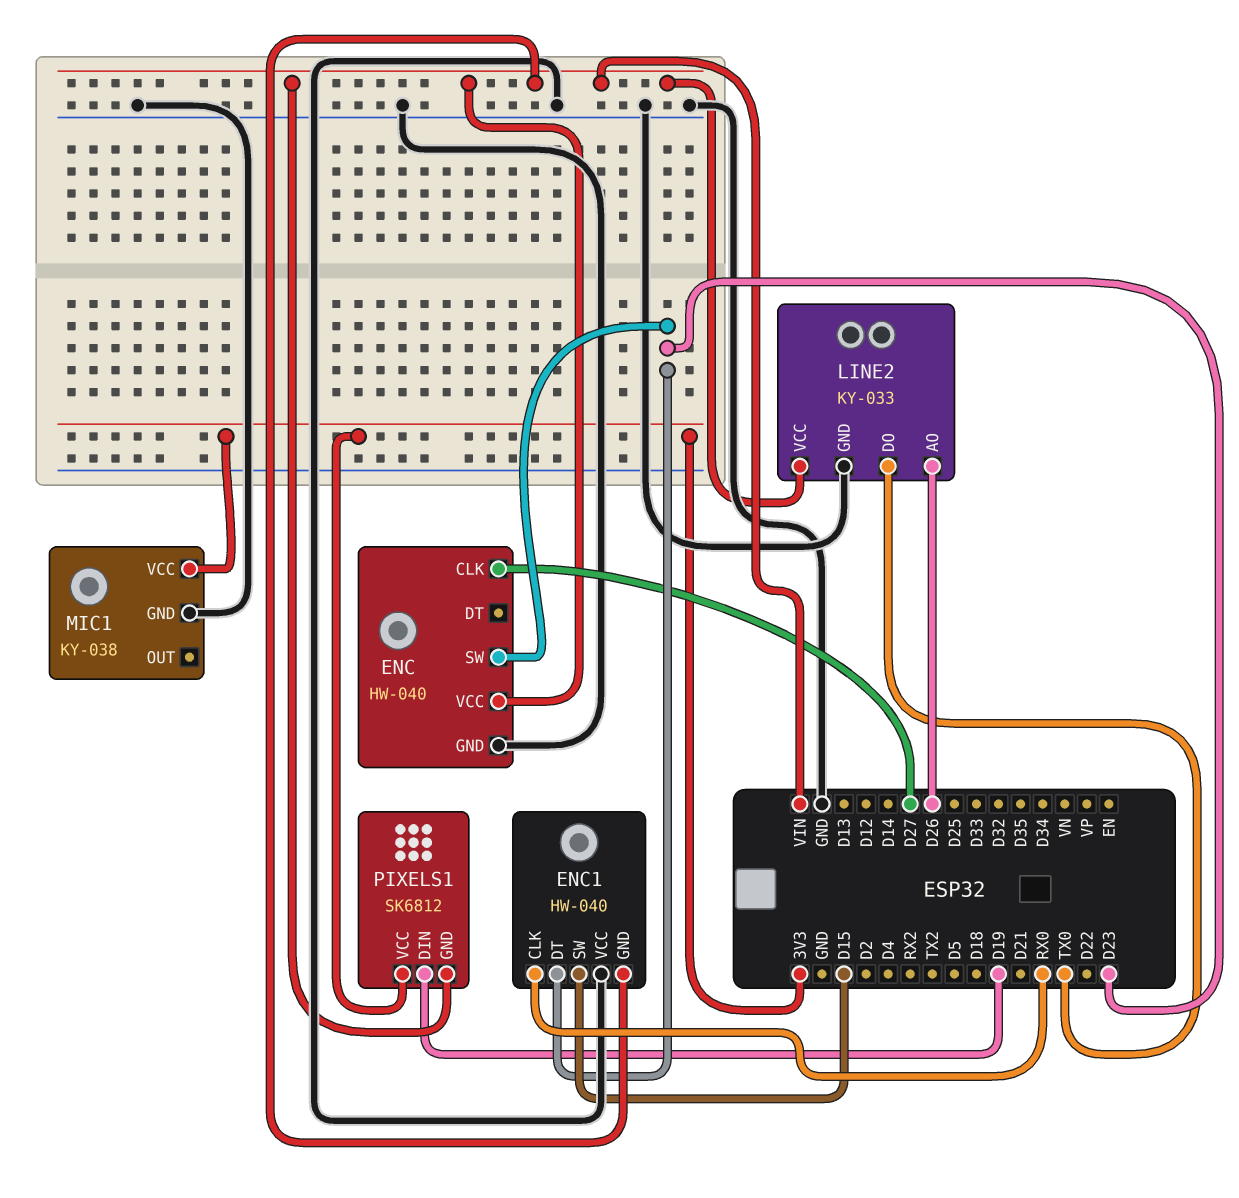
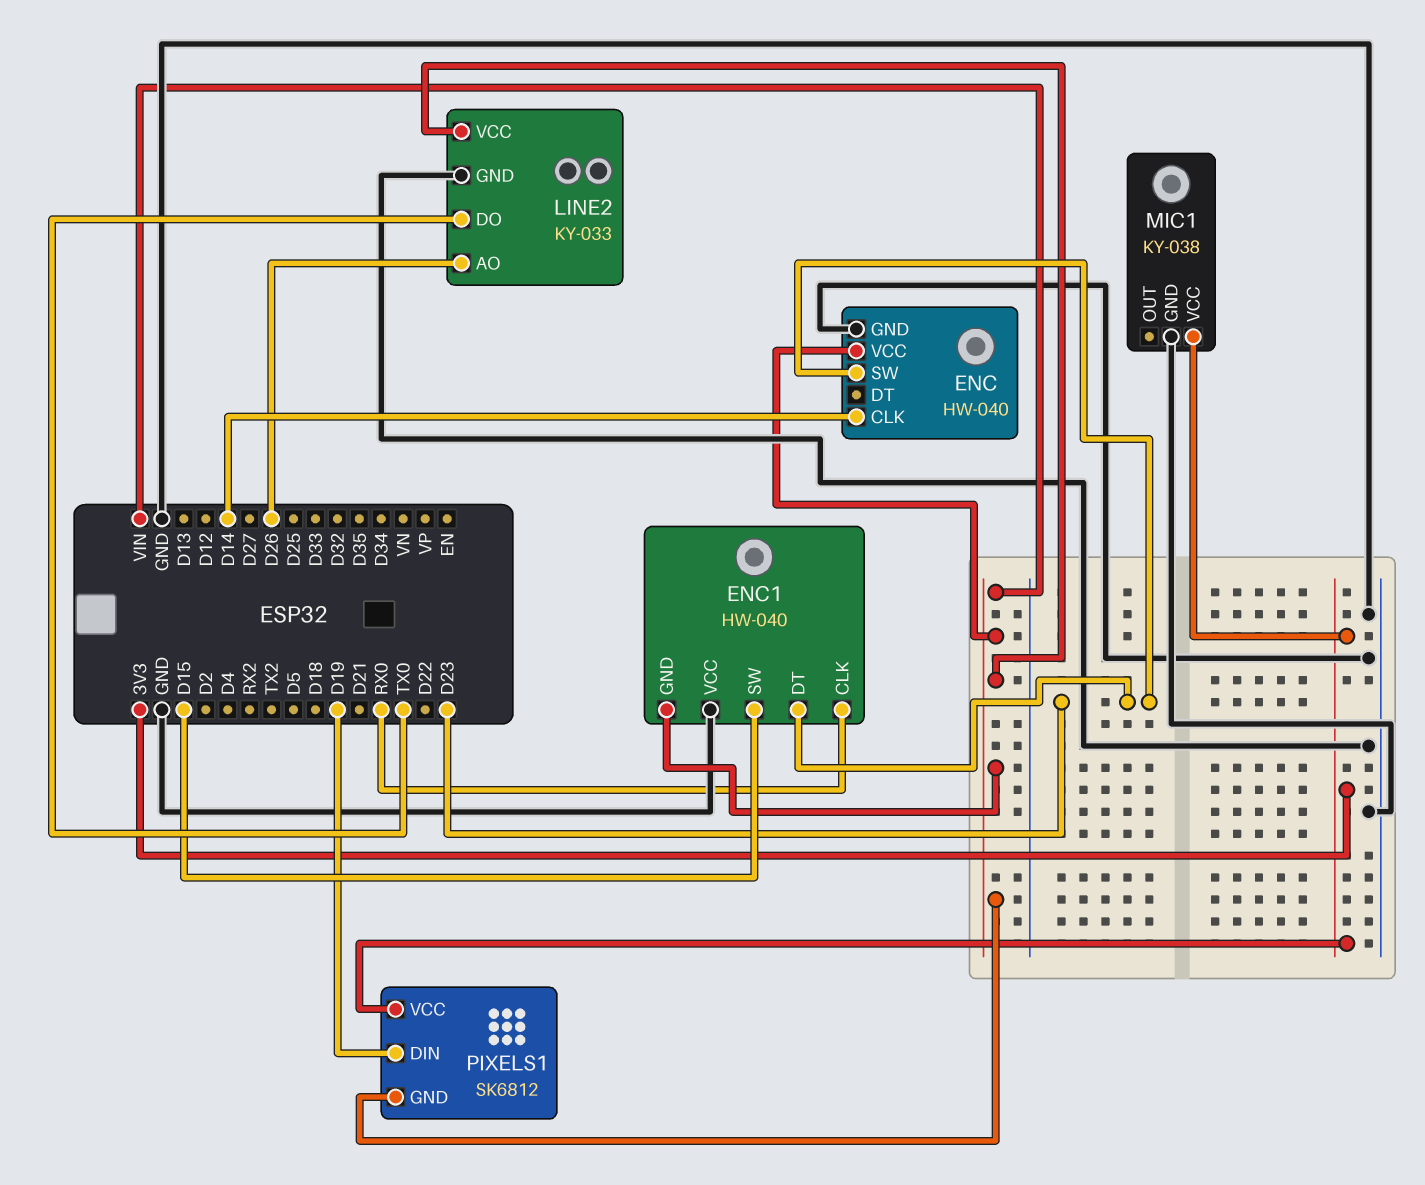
ENC pin CLK: D27 -> D14

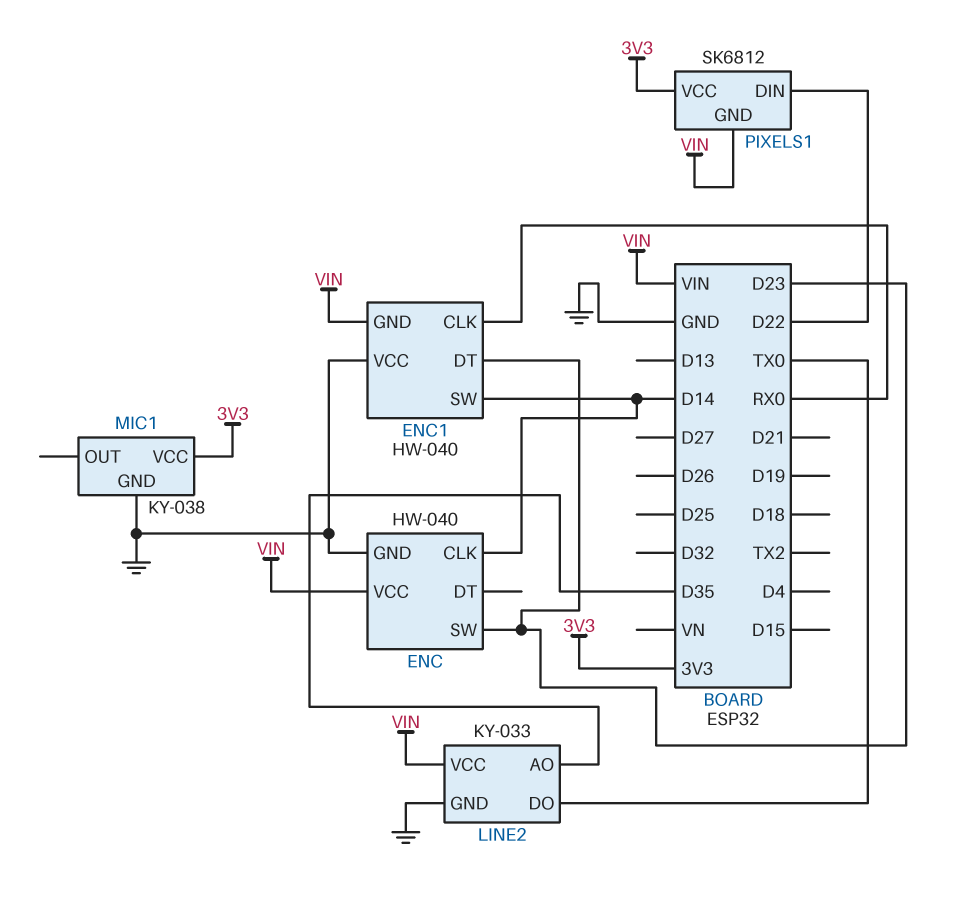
ENC1 pin SW: D15 -> D14
LINE2 pin AO: D26 -> D35
PIXELS1 pin DIN: D19 -> D22

